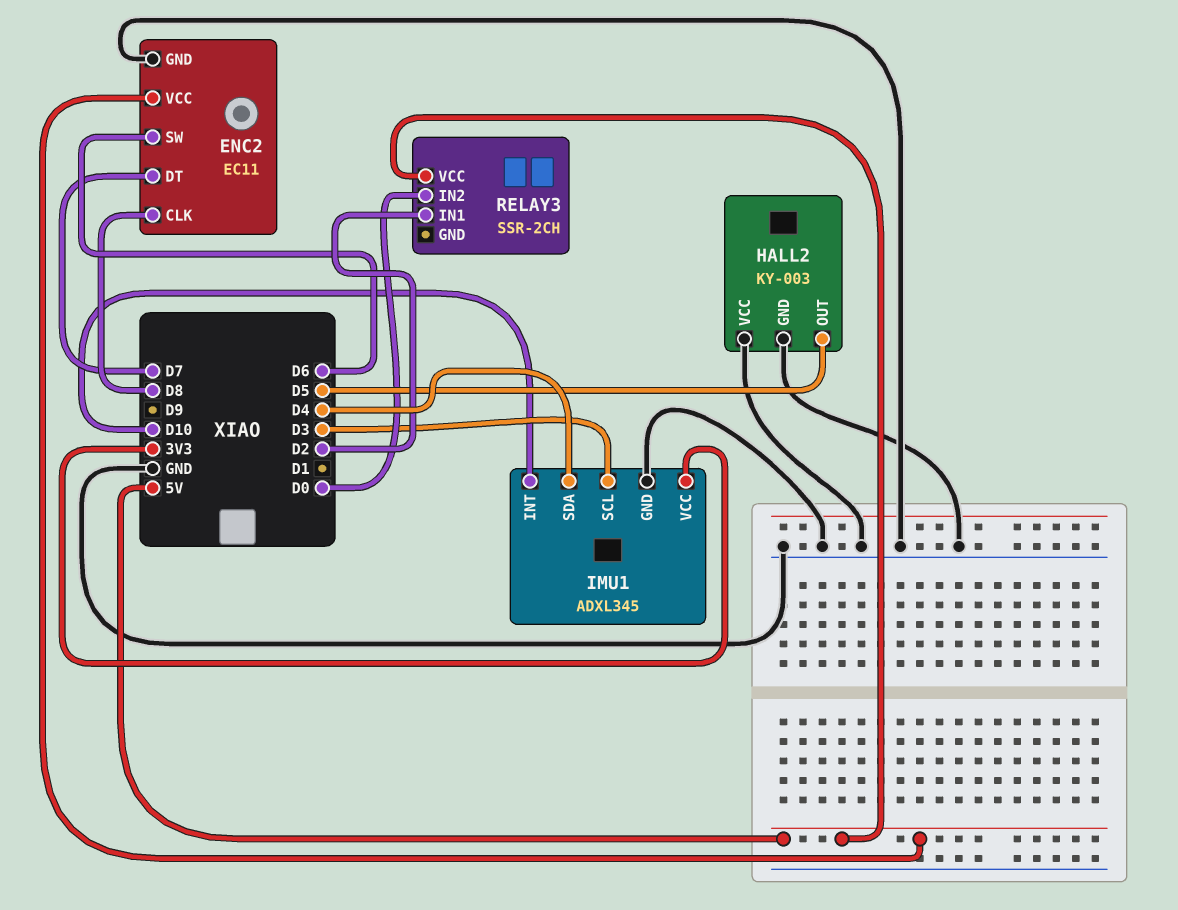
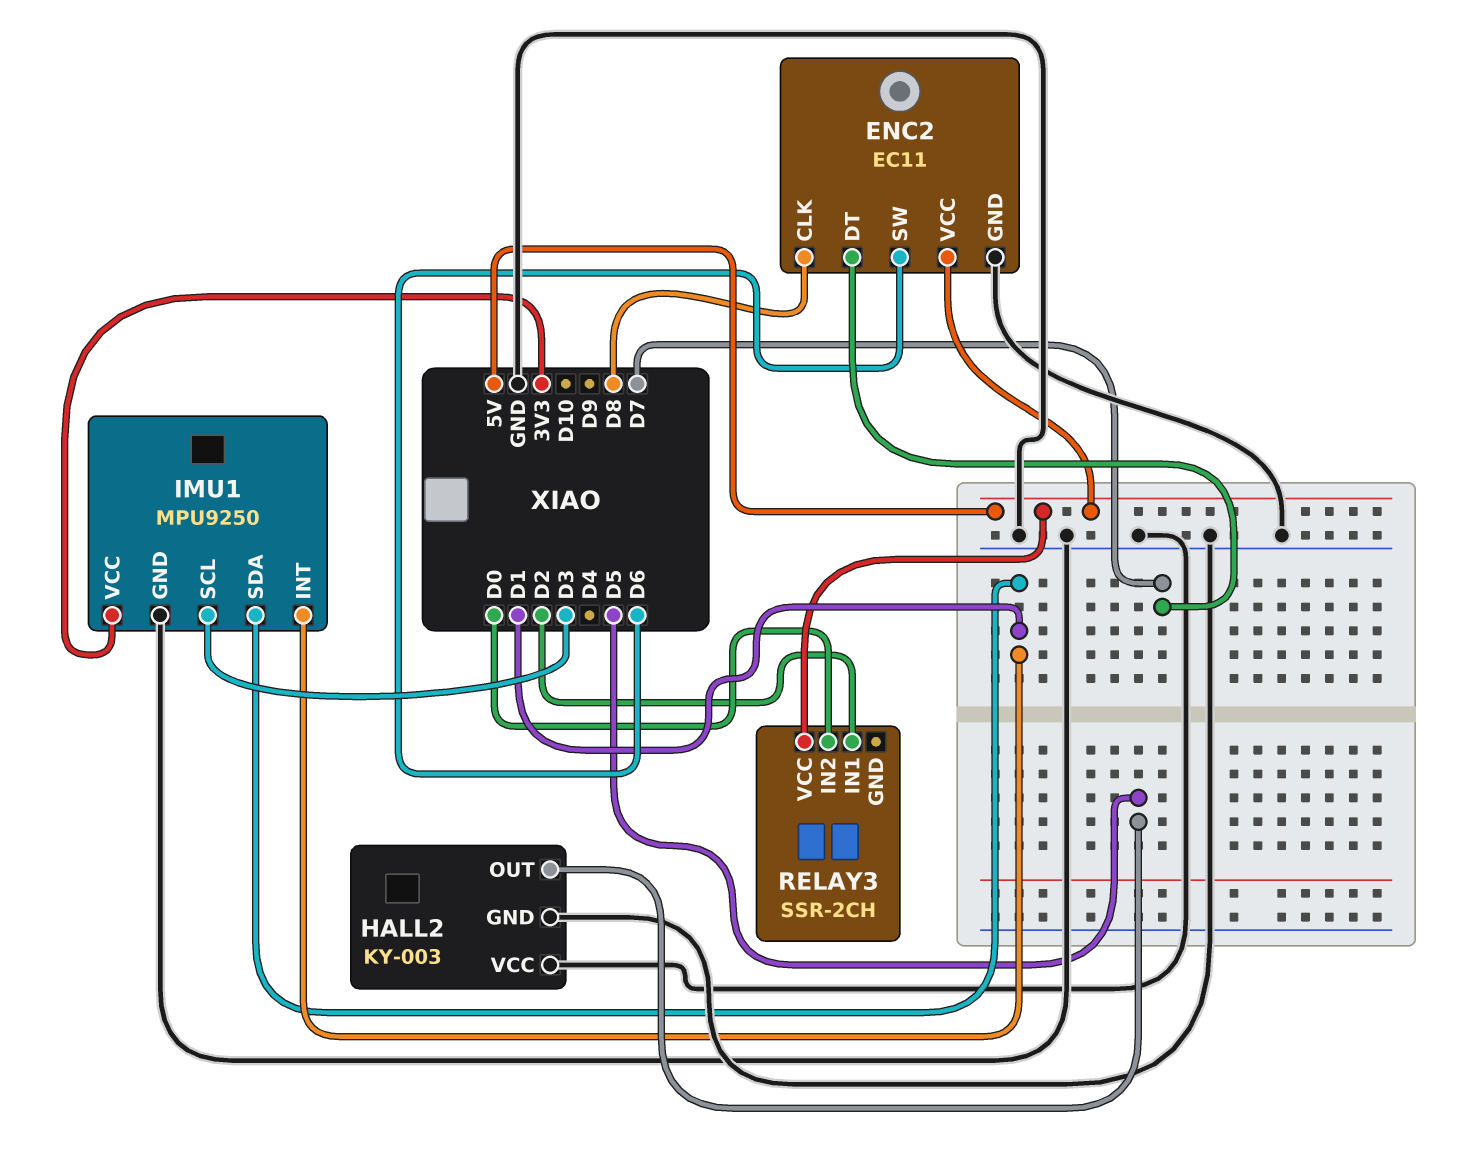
IMU1: ADXL345 -> MPU9250
IMU1 pin INT: D10 -> D1
IMU1 pin SDA: D4 -> D1

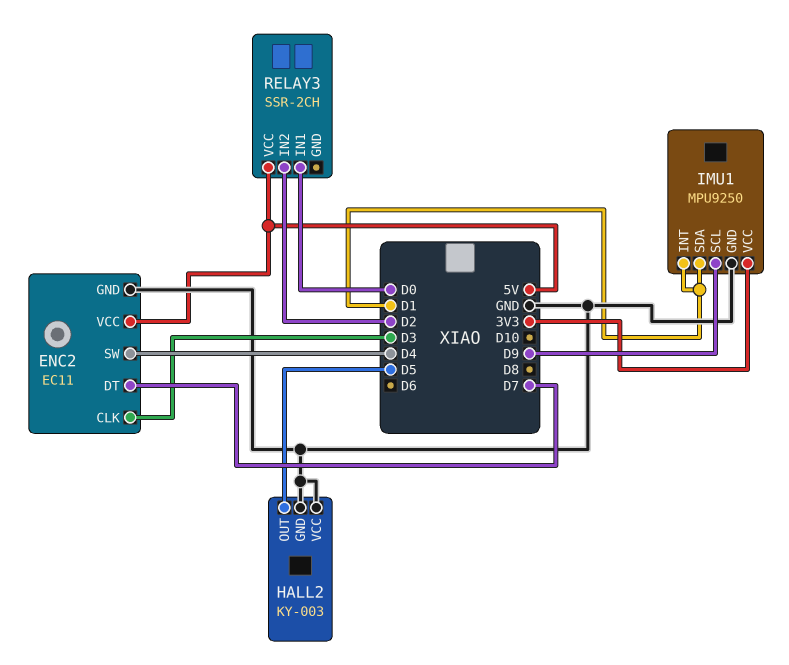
ENC2 pin CLK: D8 -> D3
ENC2 pin SW: D6 -> D4
IMU1 pin SCL: D3 -> D9
RELAY3 pin IN1: D2 -> D0
RELAY3 pin IN2: D0 -> D2

